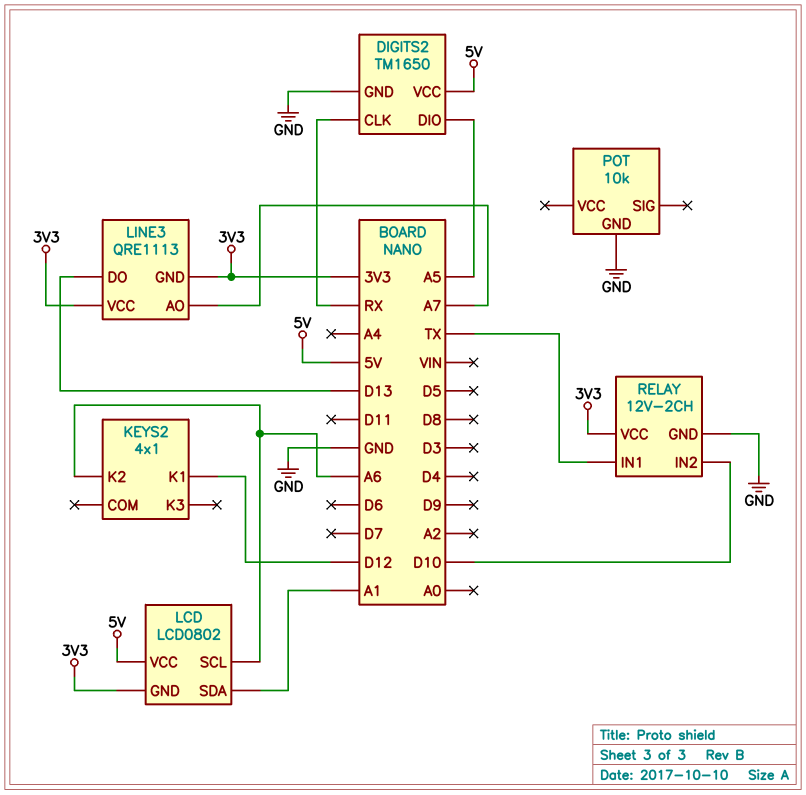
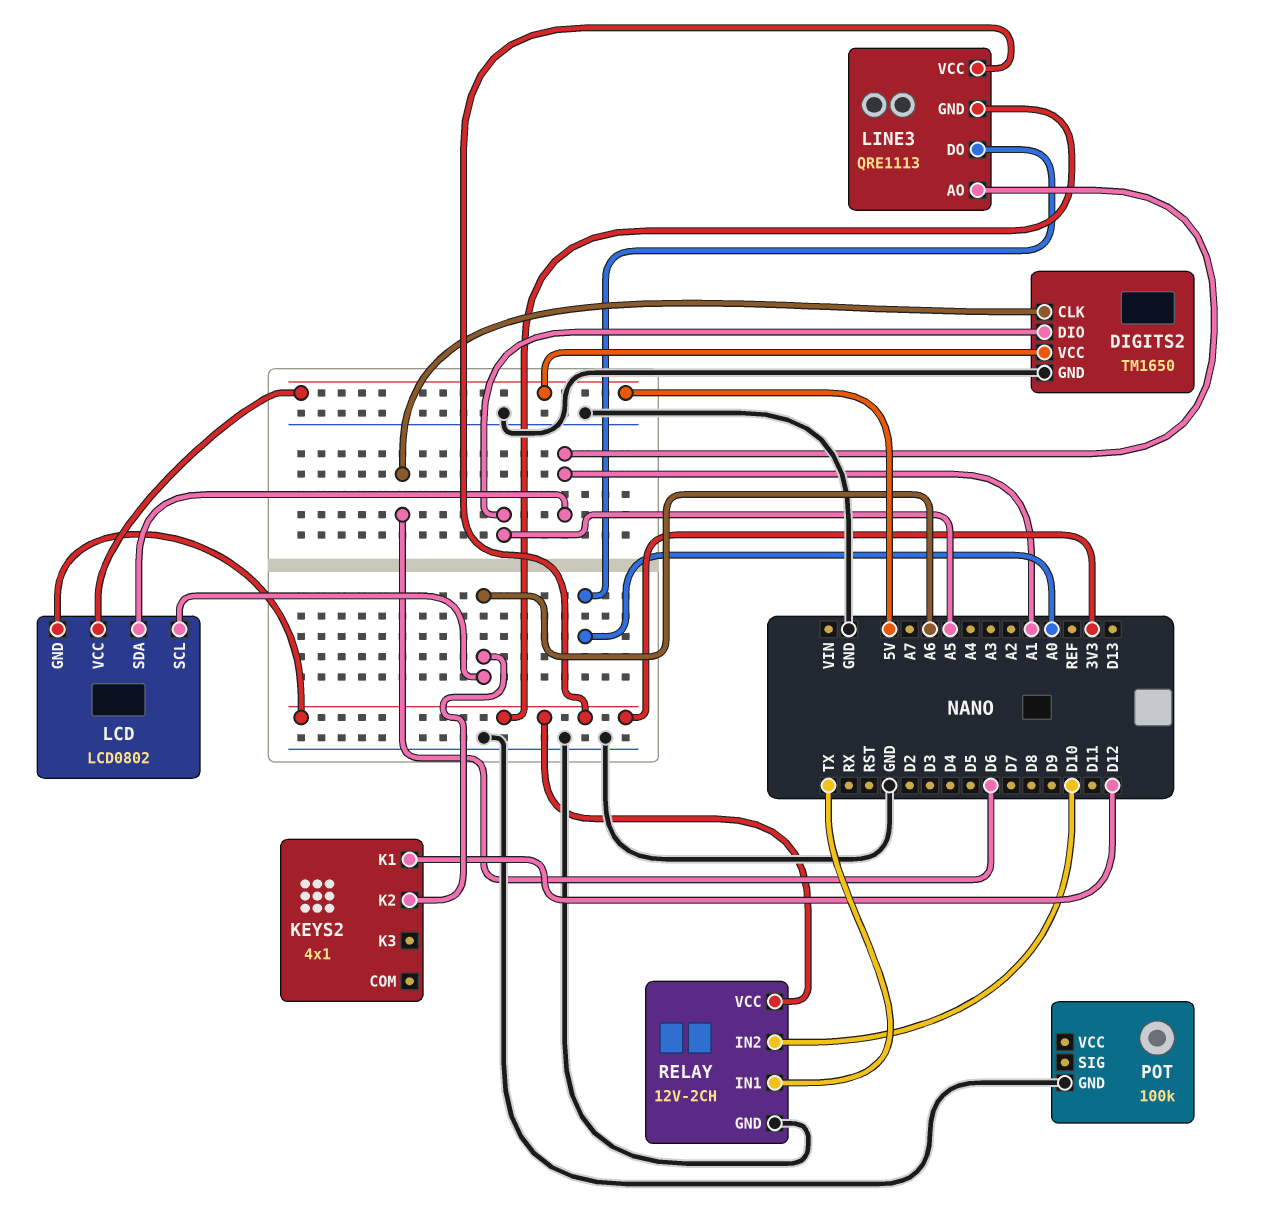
DIGITS2 pin CLK: RX -> D6
LINE3 pin AO: A7 -> A1
LINE3 pin DO: D13 -> A0
POT: 10k -> 100k

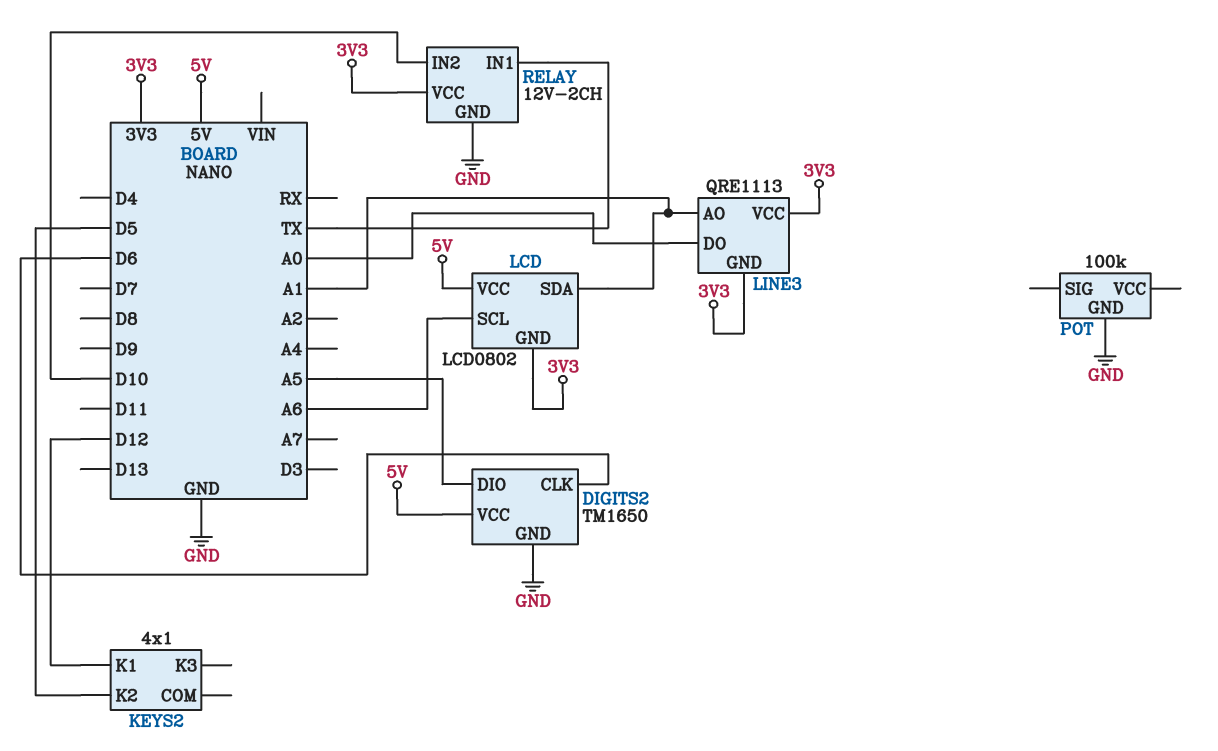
KEYS2 pin K2: A6 -> D5

